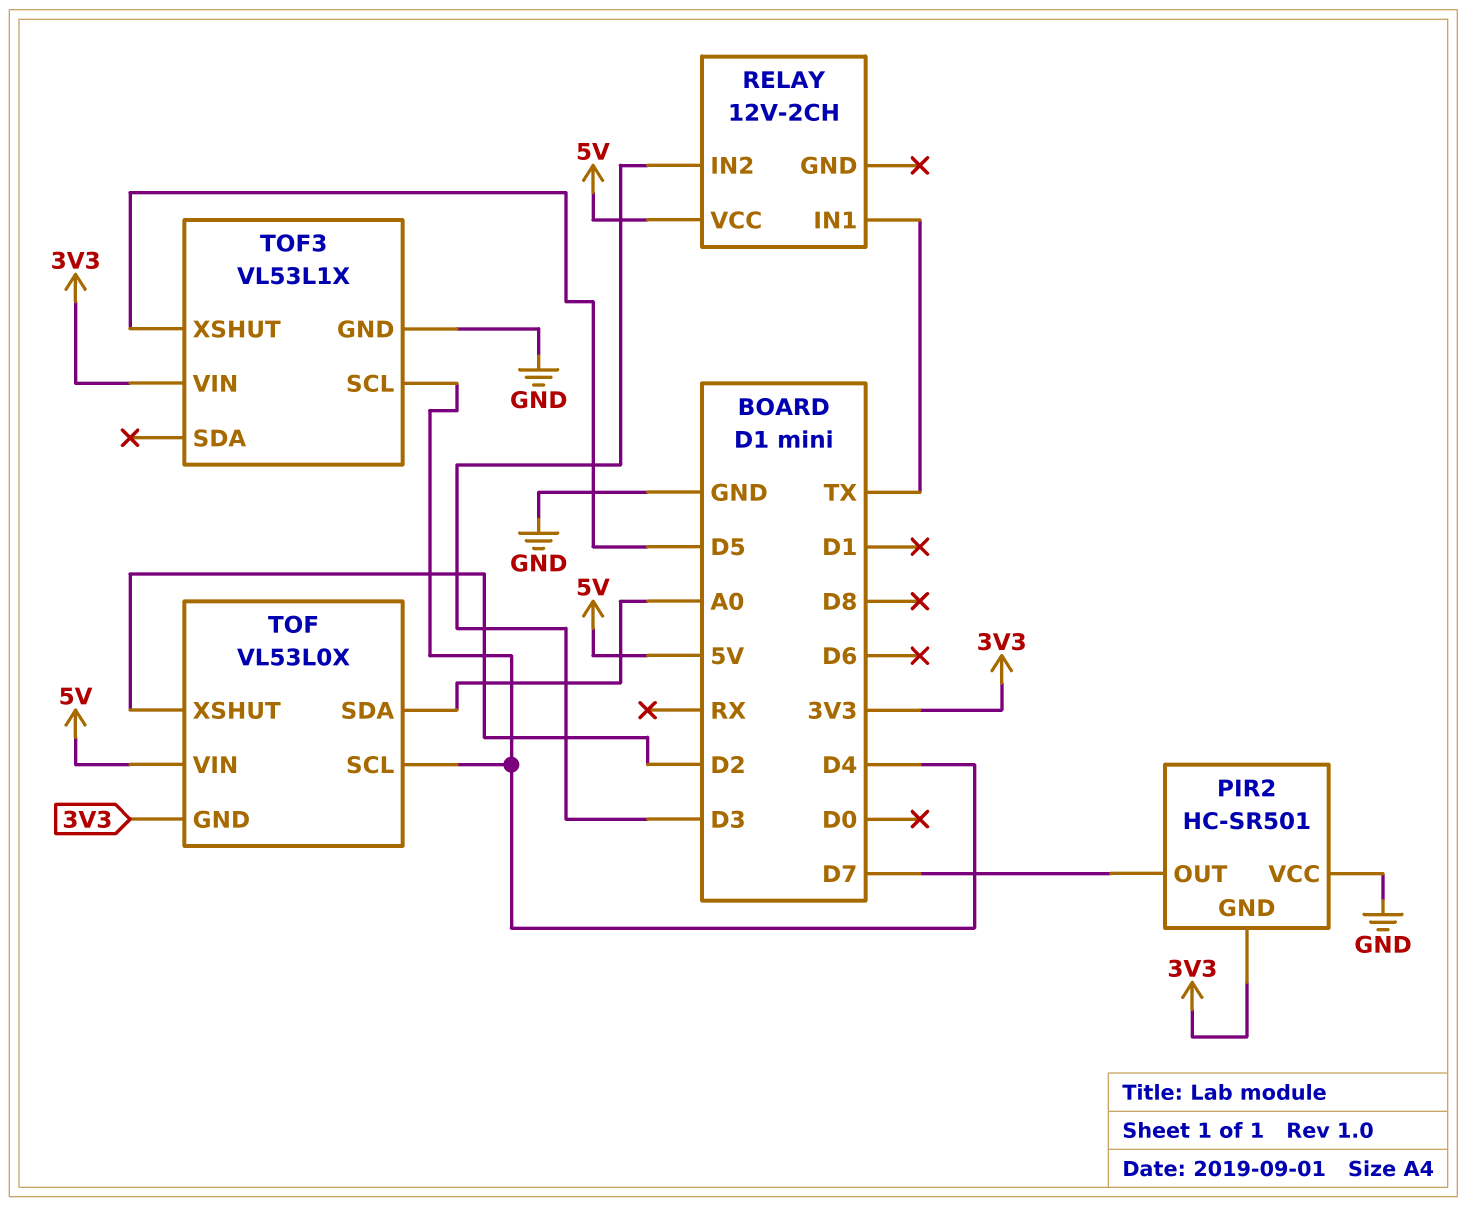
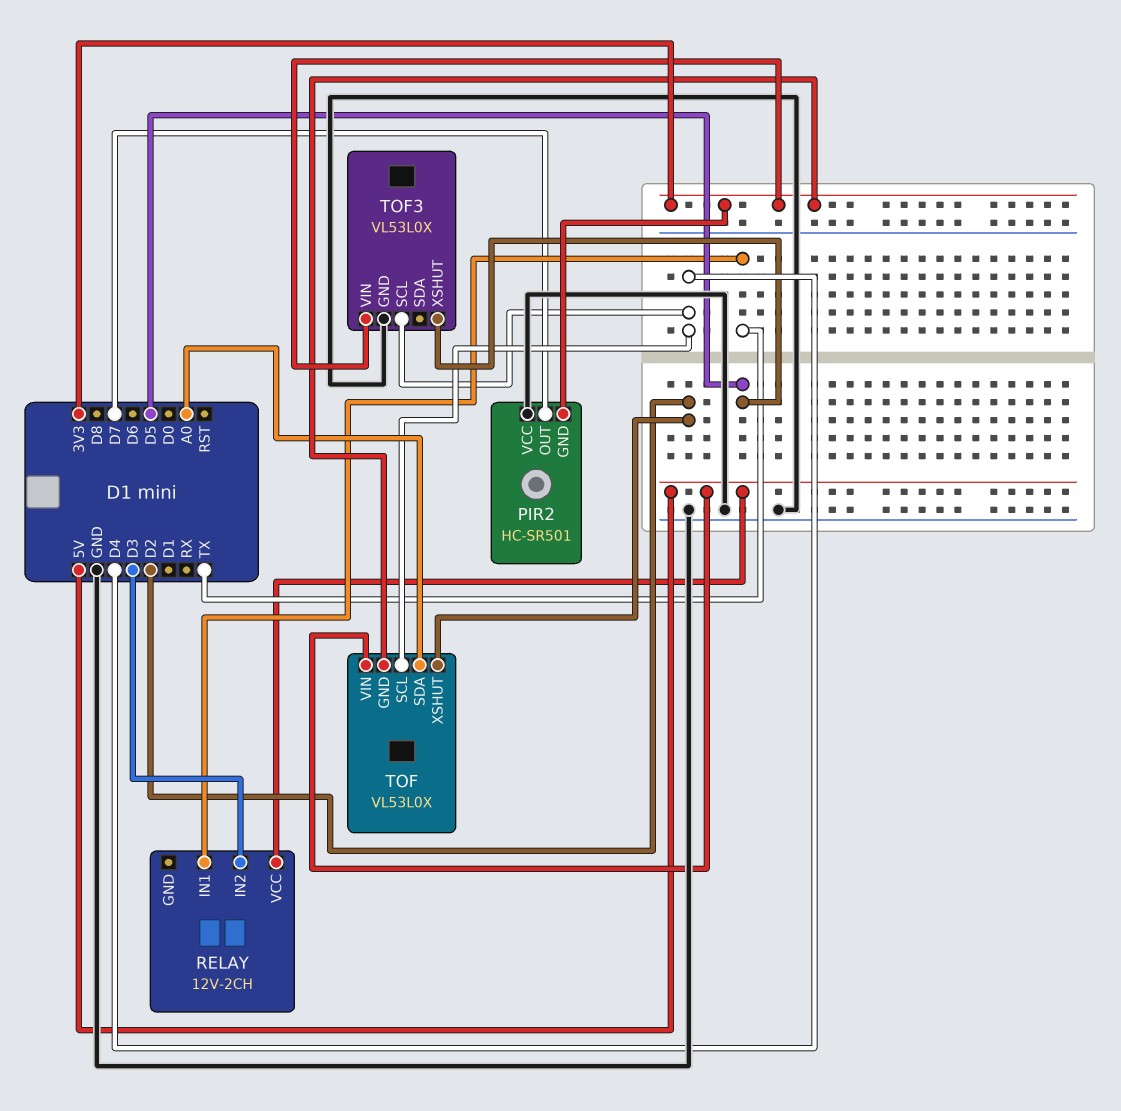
TOF3: VL53L1X -> VL53L0X

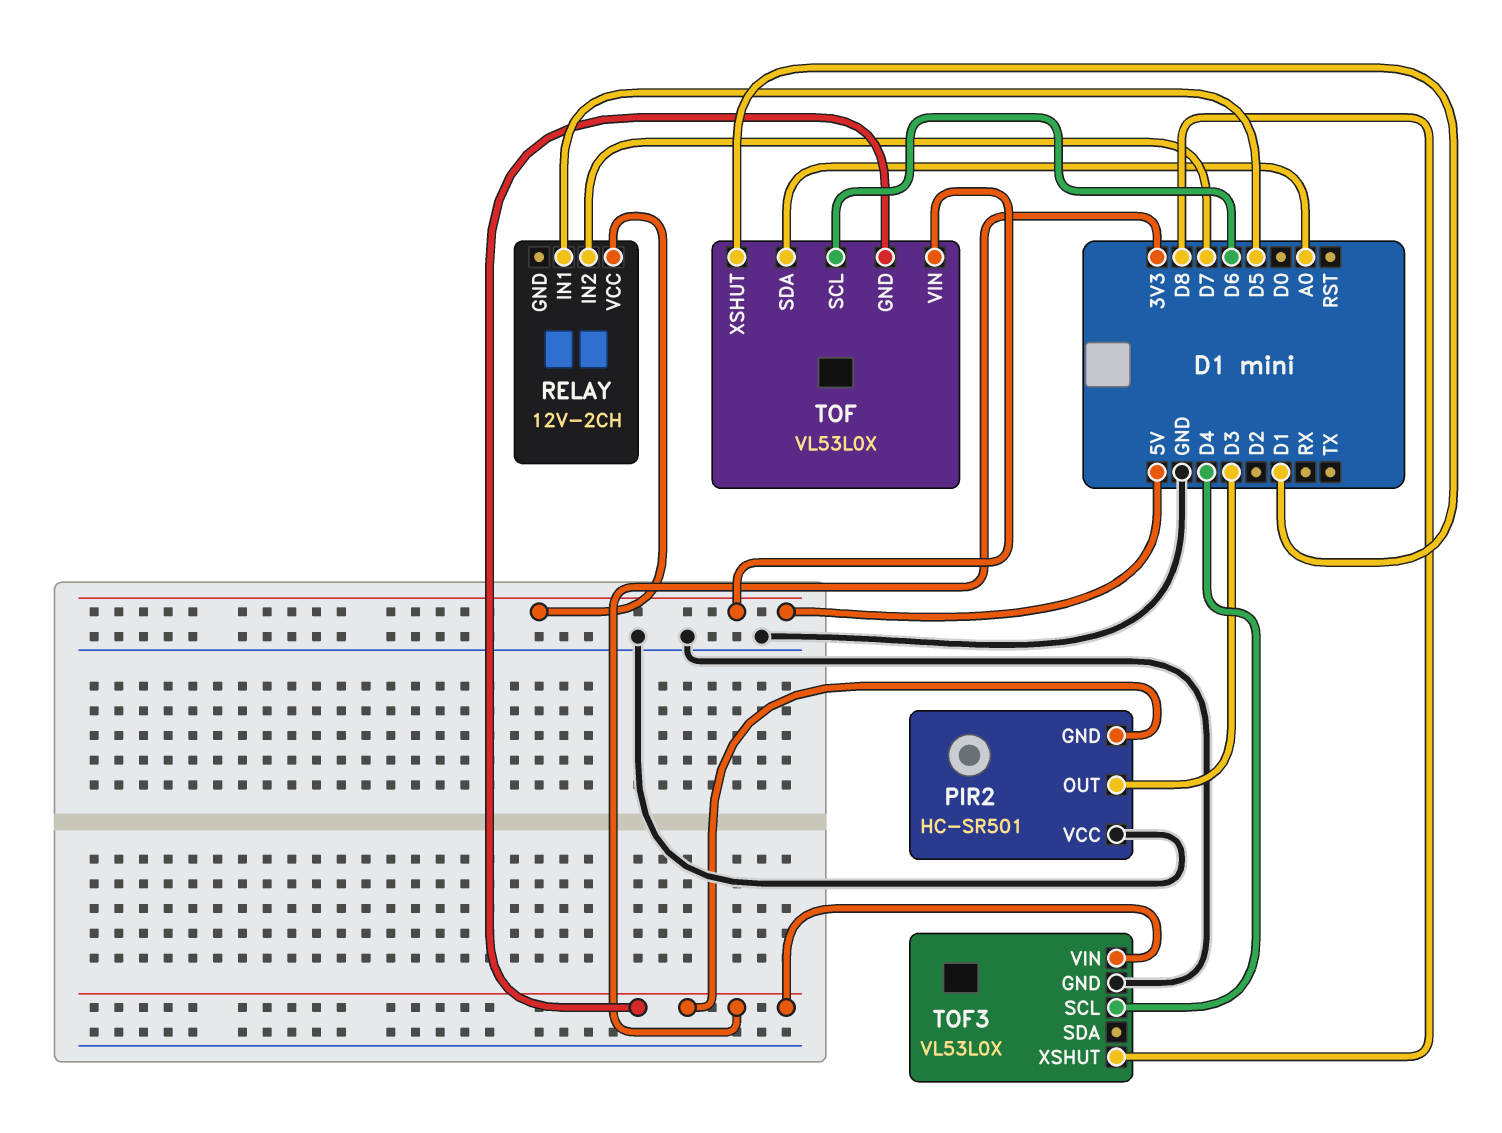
PIR2 pin OUT: D7 -> D3
RELAY pin IN1: TX -> D5
RELAY pin IN2: D3 -> D7
TOF pin SCL: D4 -> D6
TOF pin XSHUT: D2 -> D1
TOF3 pin XSHUT: D5 -> D8

